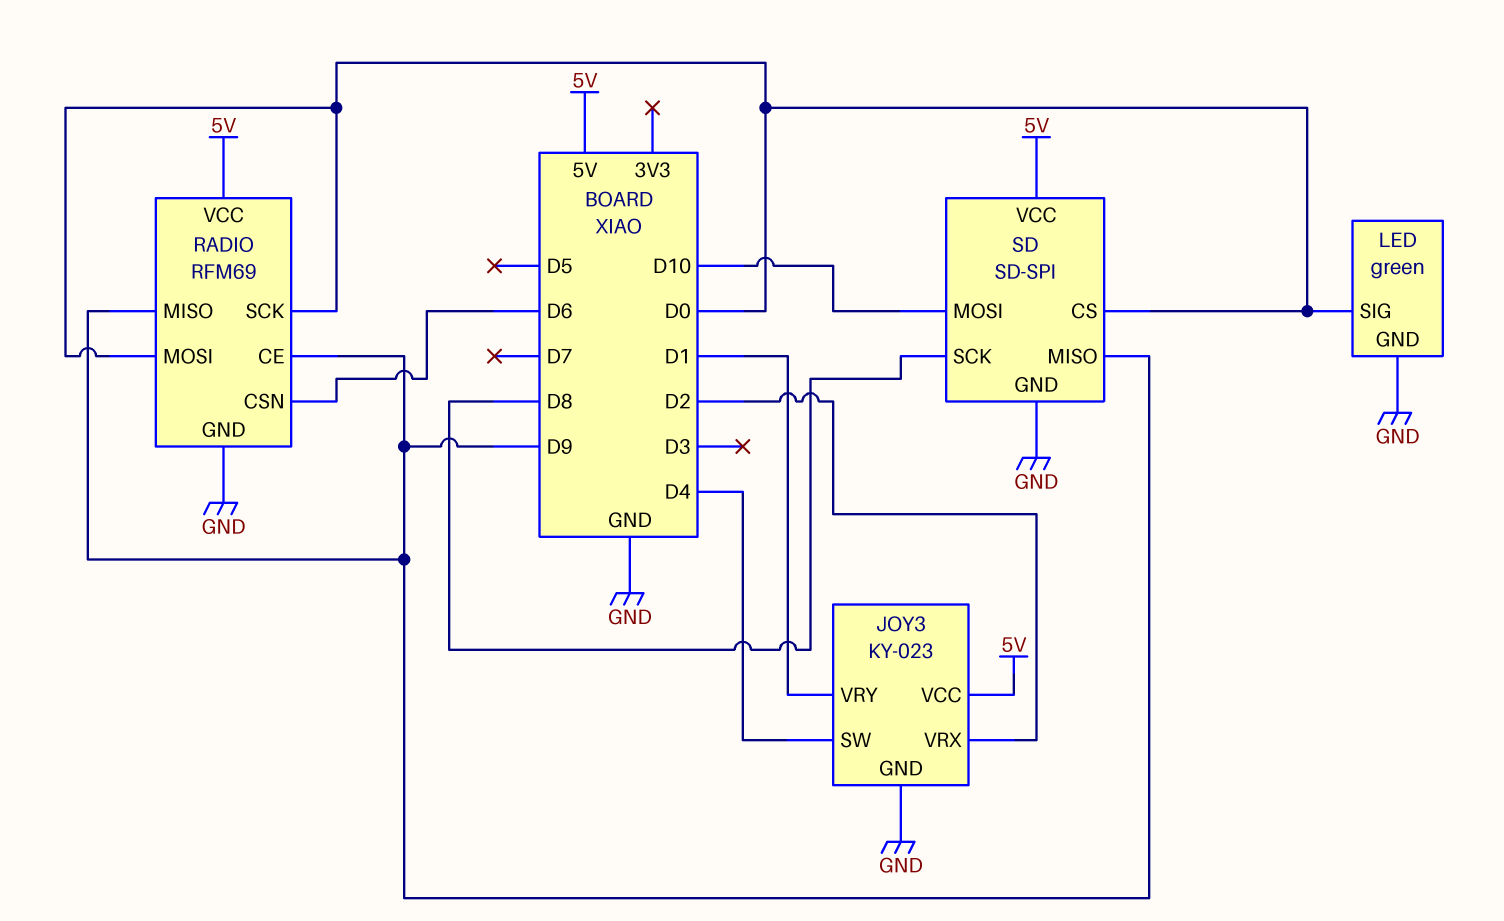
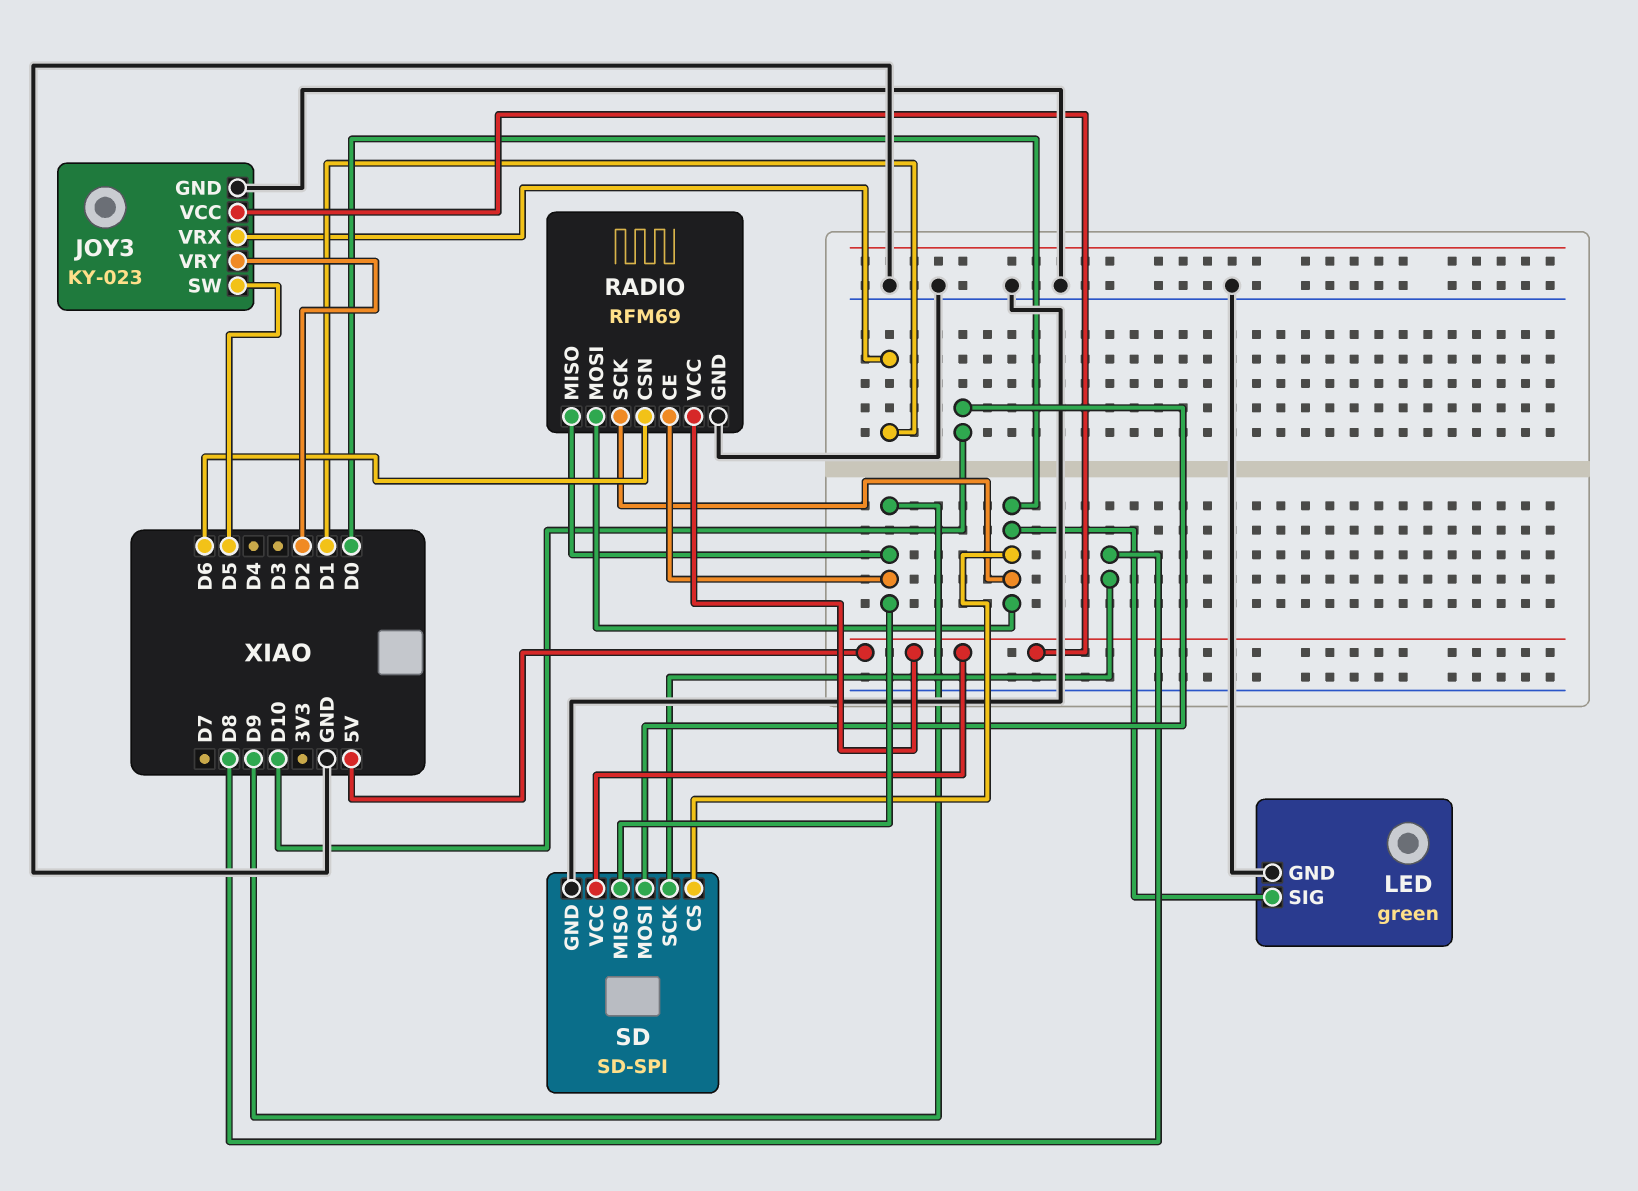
JOY3 pin SW: D4 -> D5
JOY3 pin VRX: D2 -> D1
JOY3 pin VRY: D1 -> D2

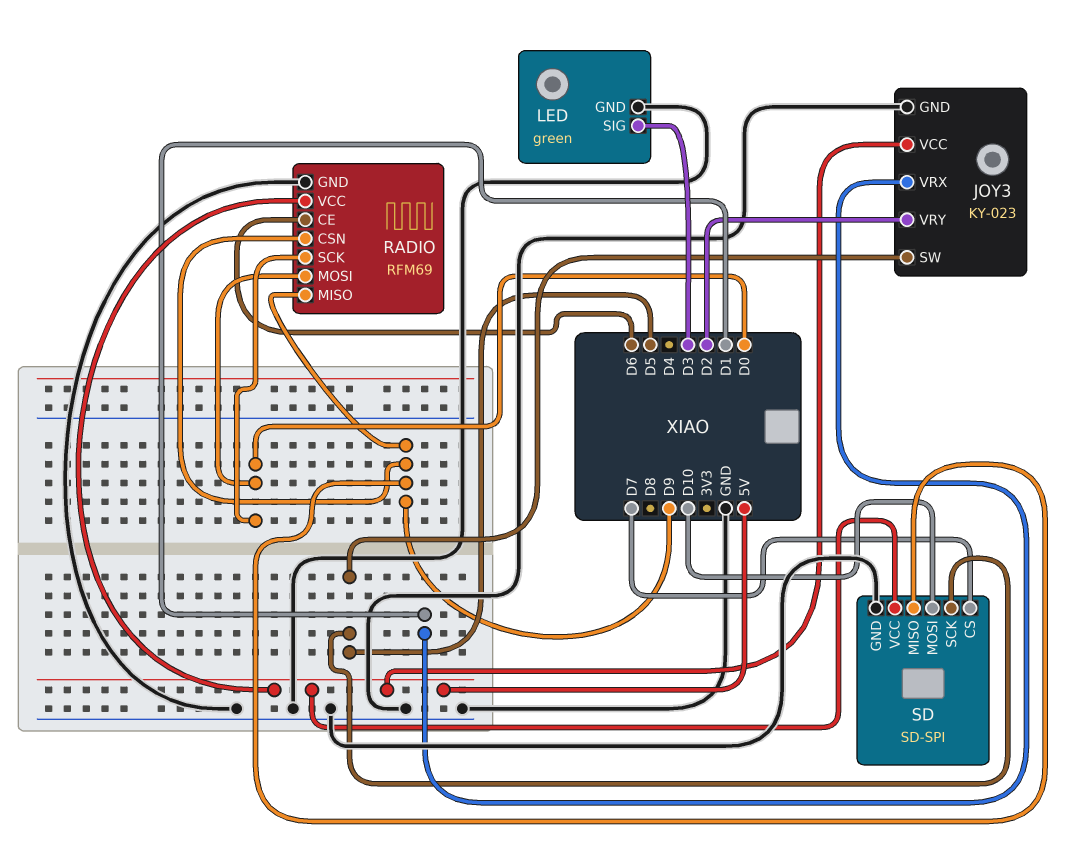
LED pin SIG: D0 -> D3
RADIO pin CE: D9 -> D6
RADIO pin CSN: D6 -> D9
SD pin CS: D0 -> D7
SD pin SCK: D8 -> D5

